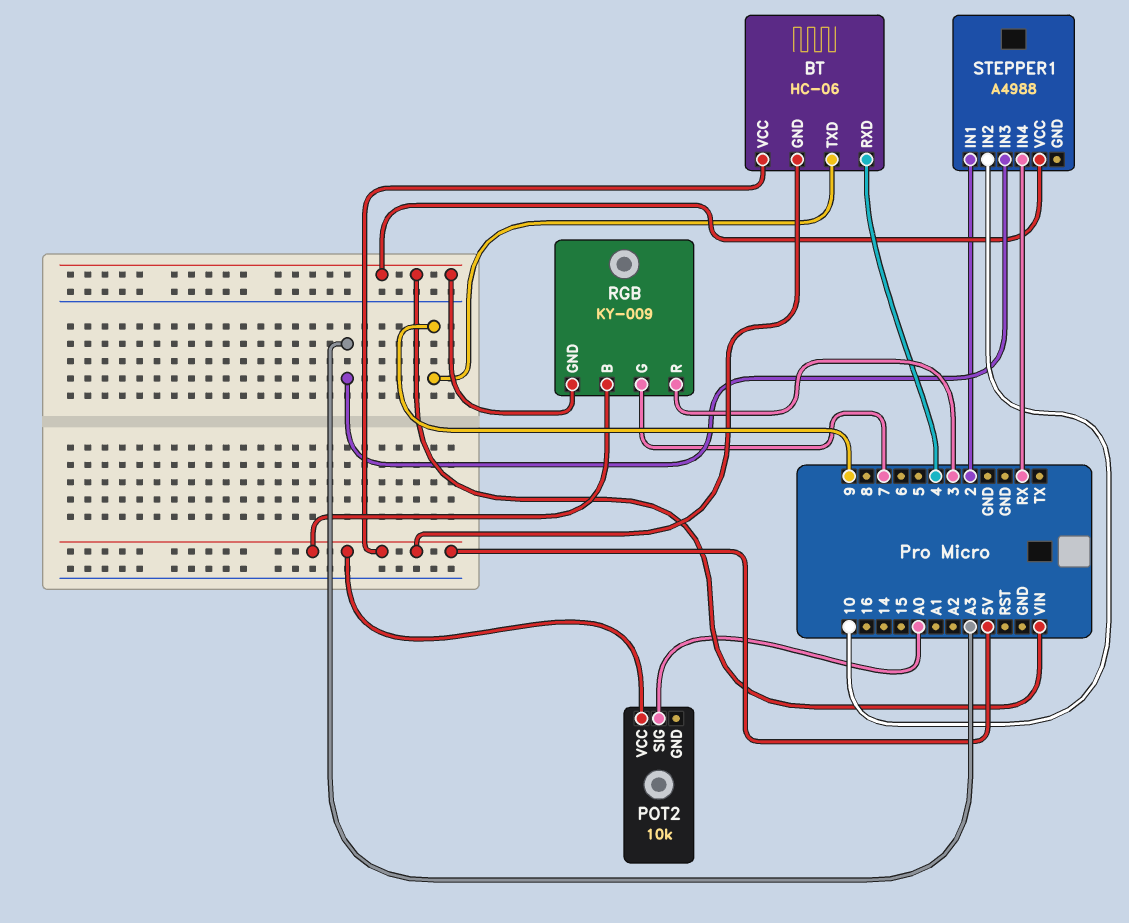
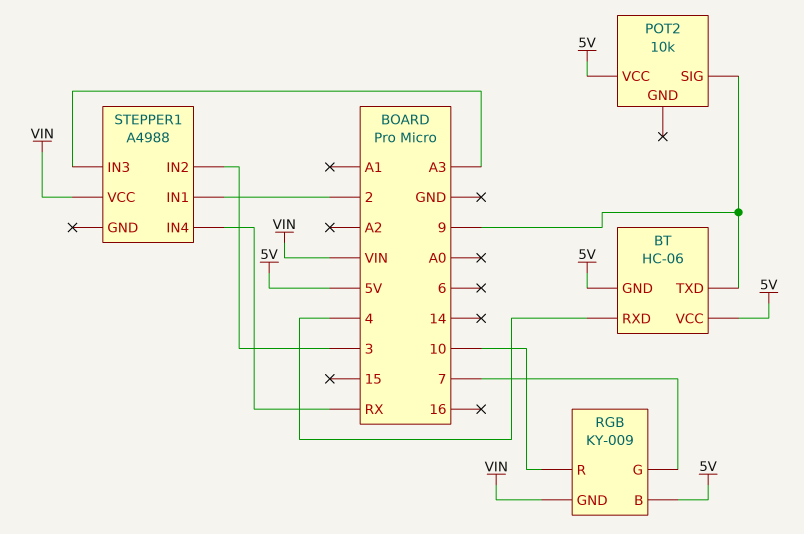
POT2 pin SIG: A0 -> 9
RGB pin R: 3 -> 10
STEPPER1 pin IN2: 10 -> 3

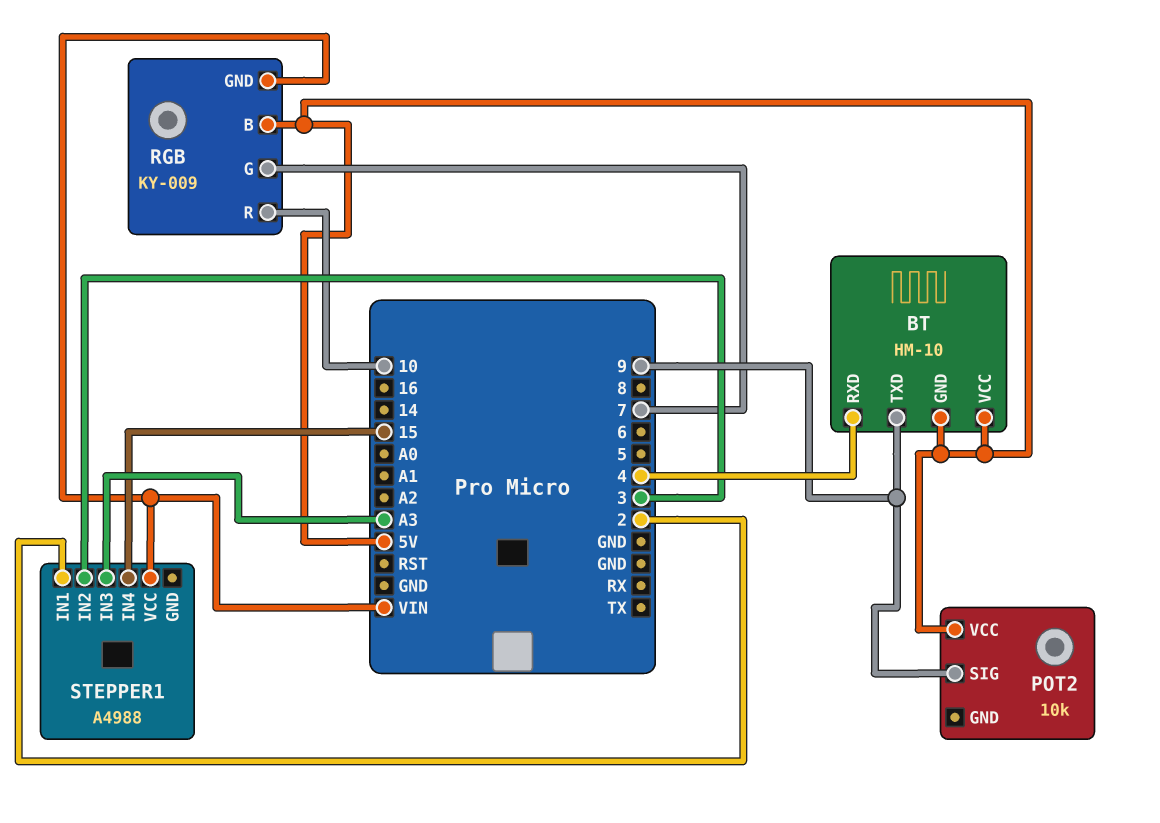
BT: HC-06 -> HM-10
STEPPER1 pin IN4: RX -> 15

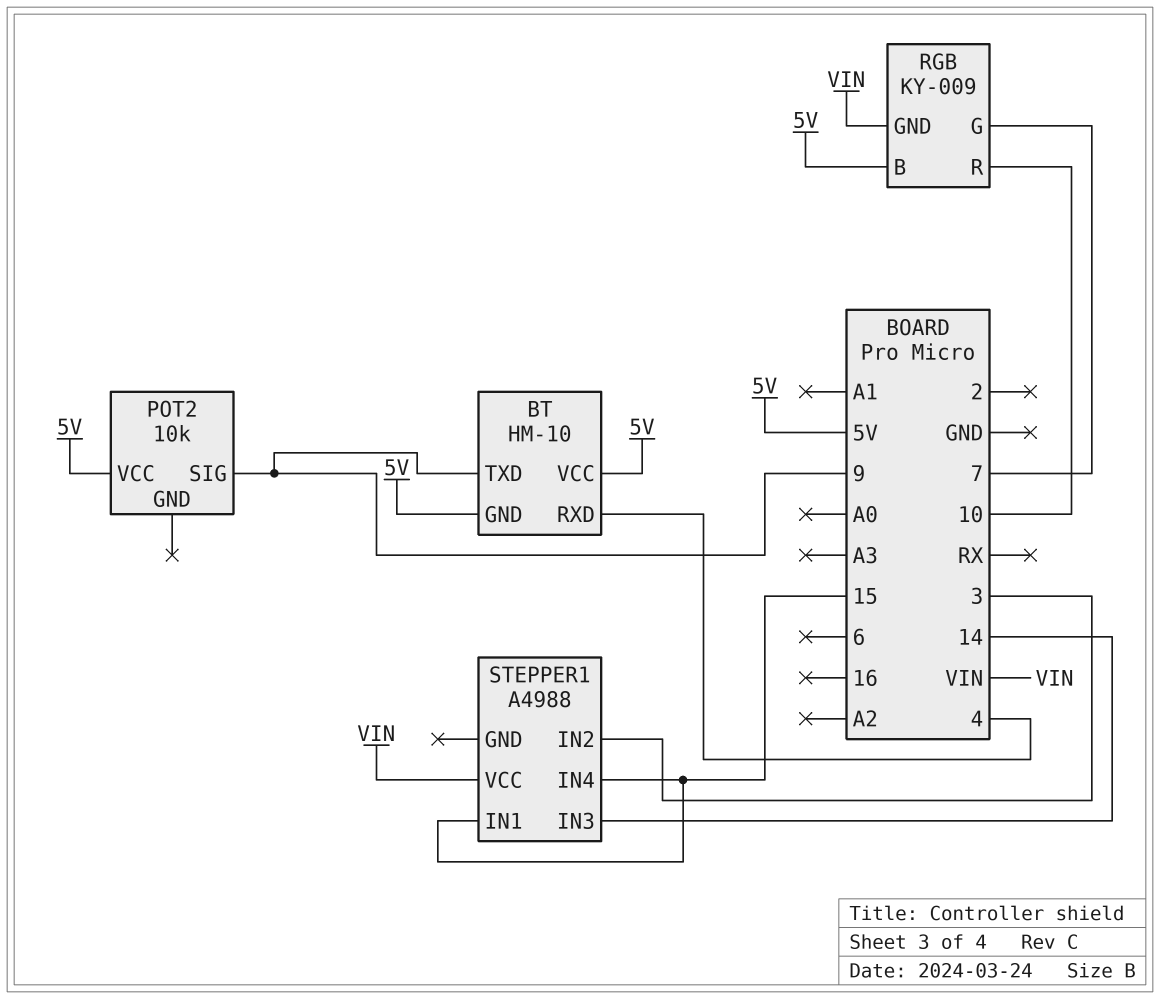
STEPPER1 pin IN1: 2 -> 15
STEPPER1 pin IN3: A3 -> 14

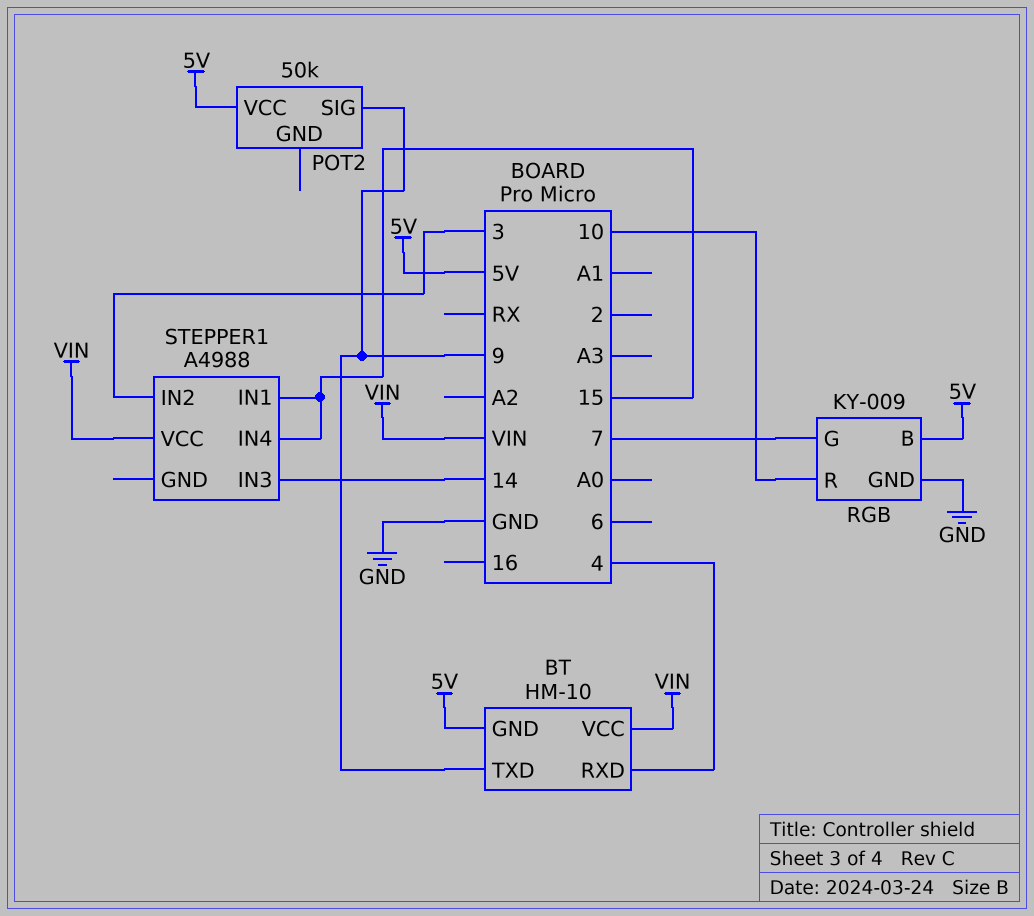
BT pin VCC: 5V -> VIN
POT2: 10k -> 50k
RGB pin GND: VIN -> GND

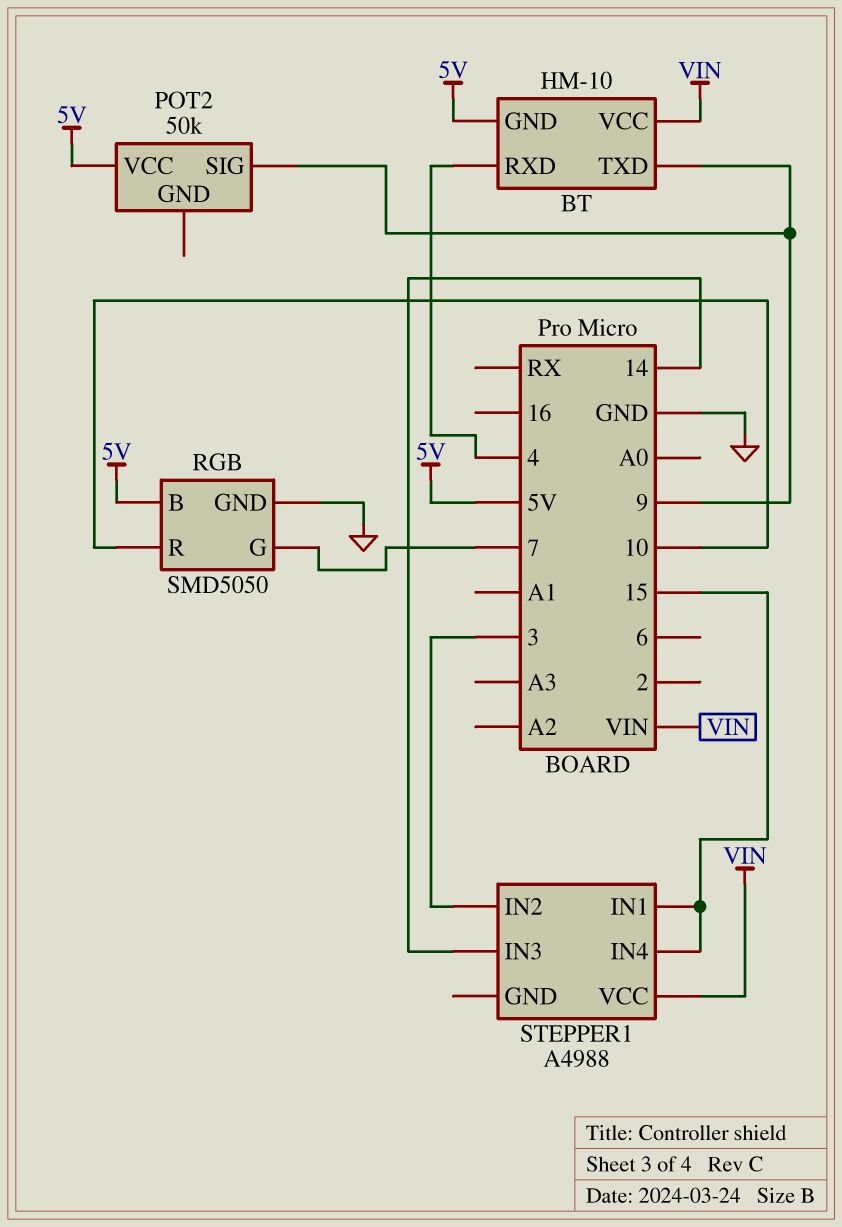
RGB: KY-009 -> SMD5050

